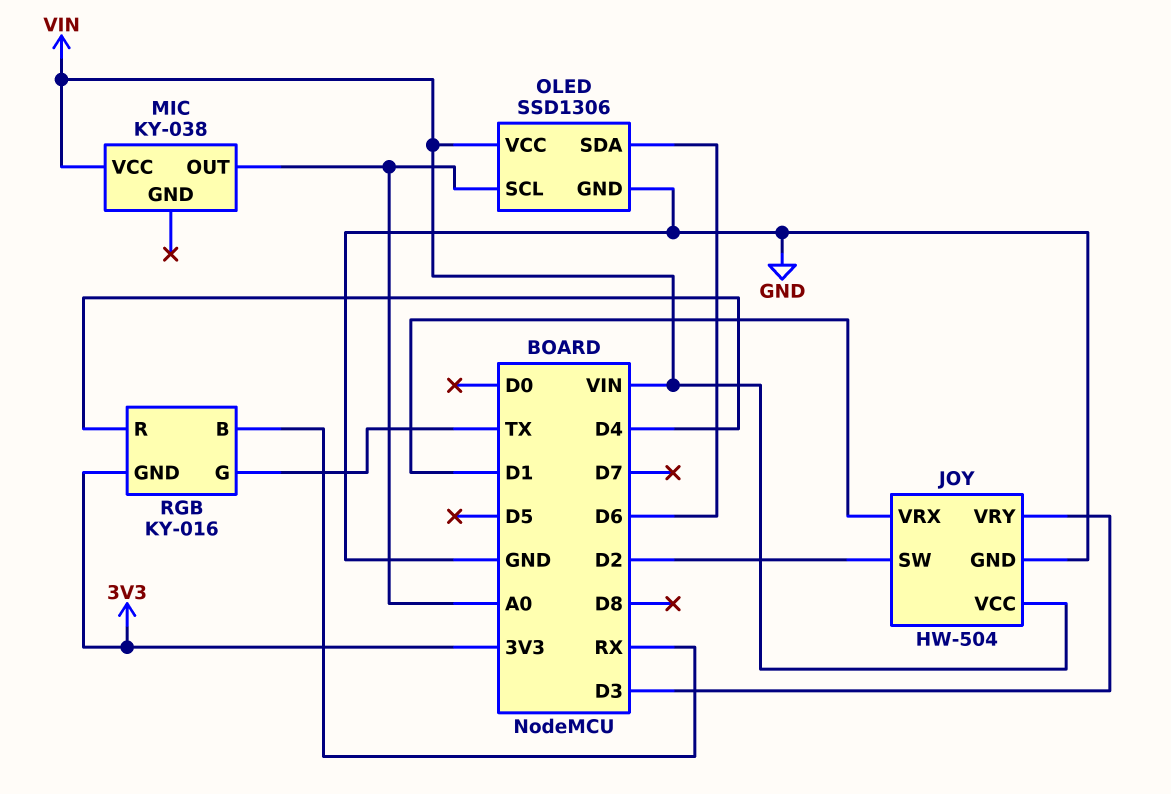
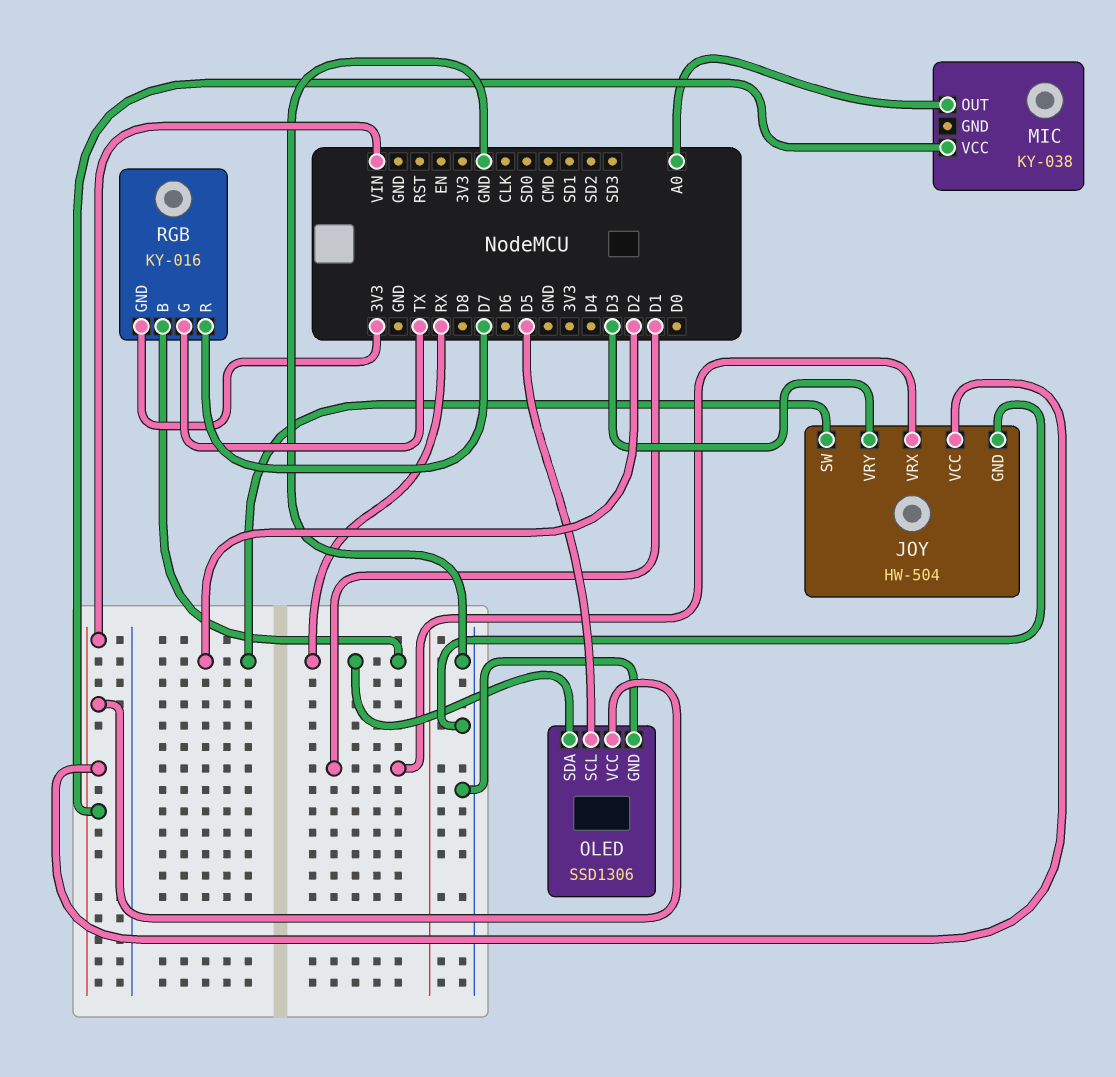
OLED pin SCL: A0 -> D5
OLED pin SDA: D6 -> RX
RGB pin R: D4 -> D7

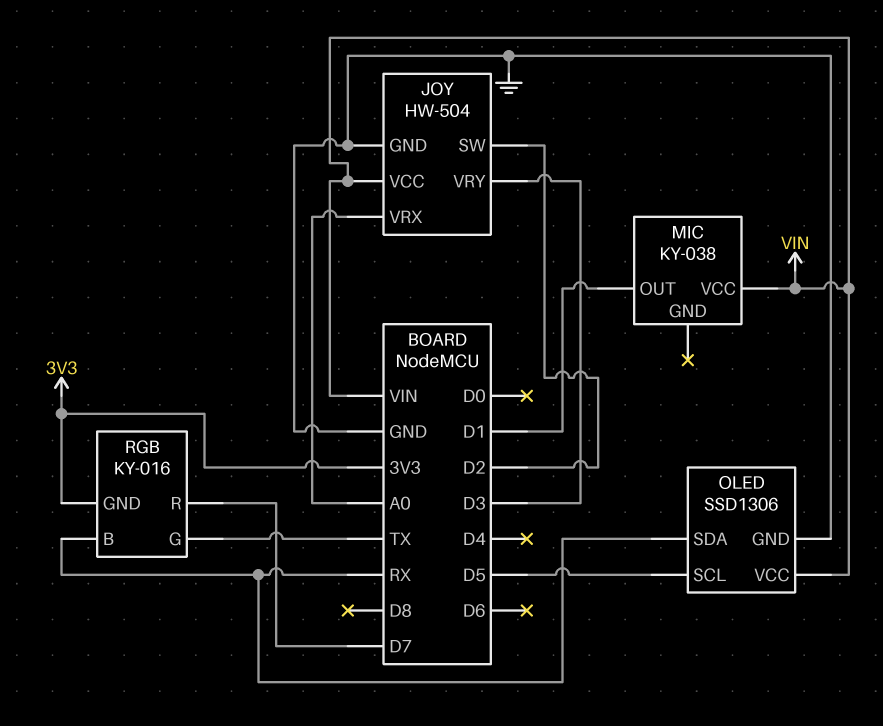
JOY pin VRX: D1 -> A0
MIC pin OUT: A0 -> D1

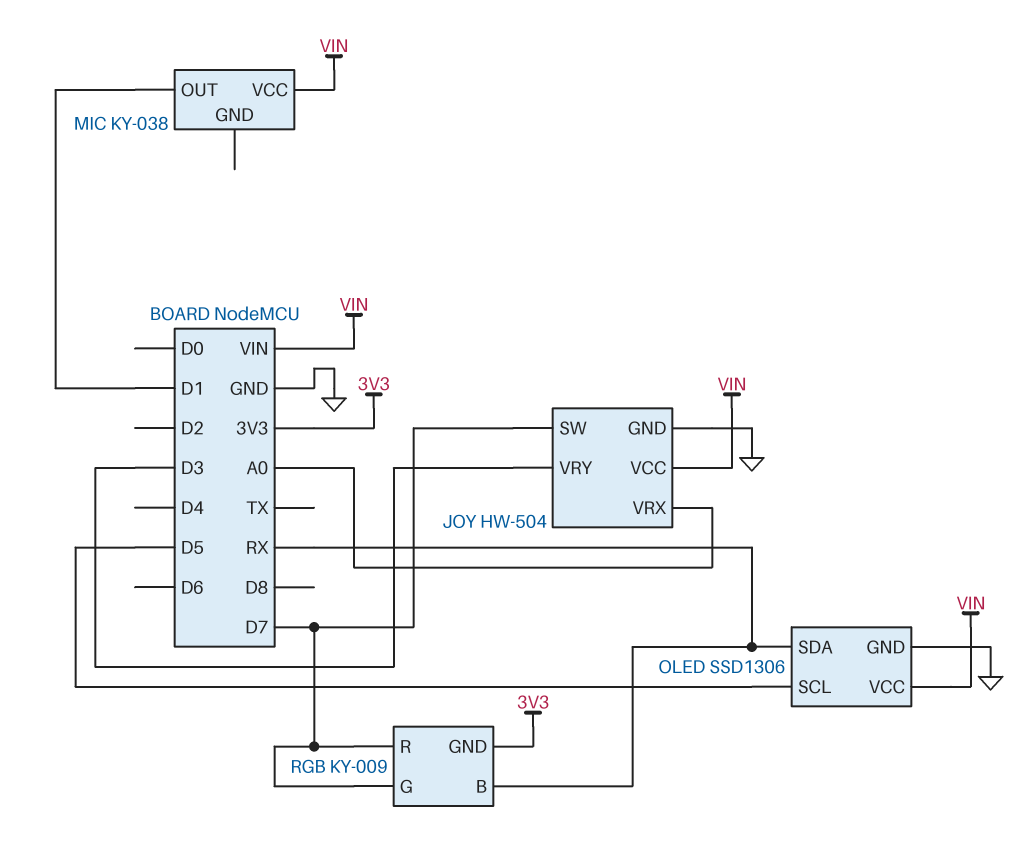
JOY pin SW: D2 -> D7
RGB: KY-016 -> KY-009
RGB pin G: TX -> D7

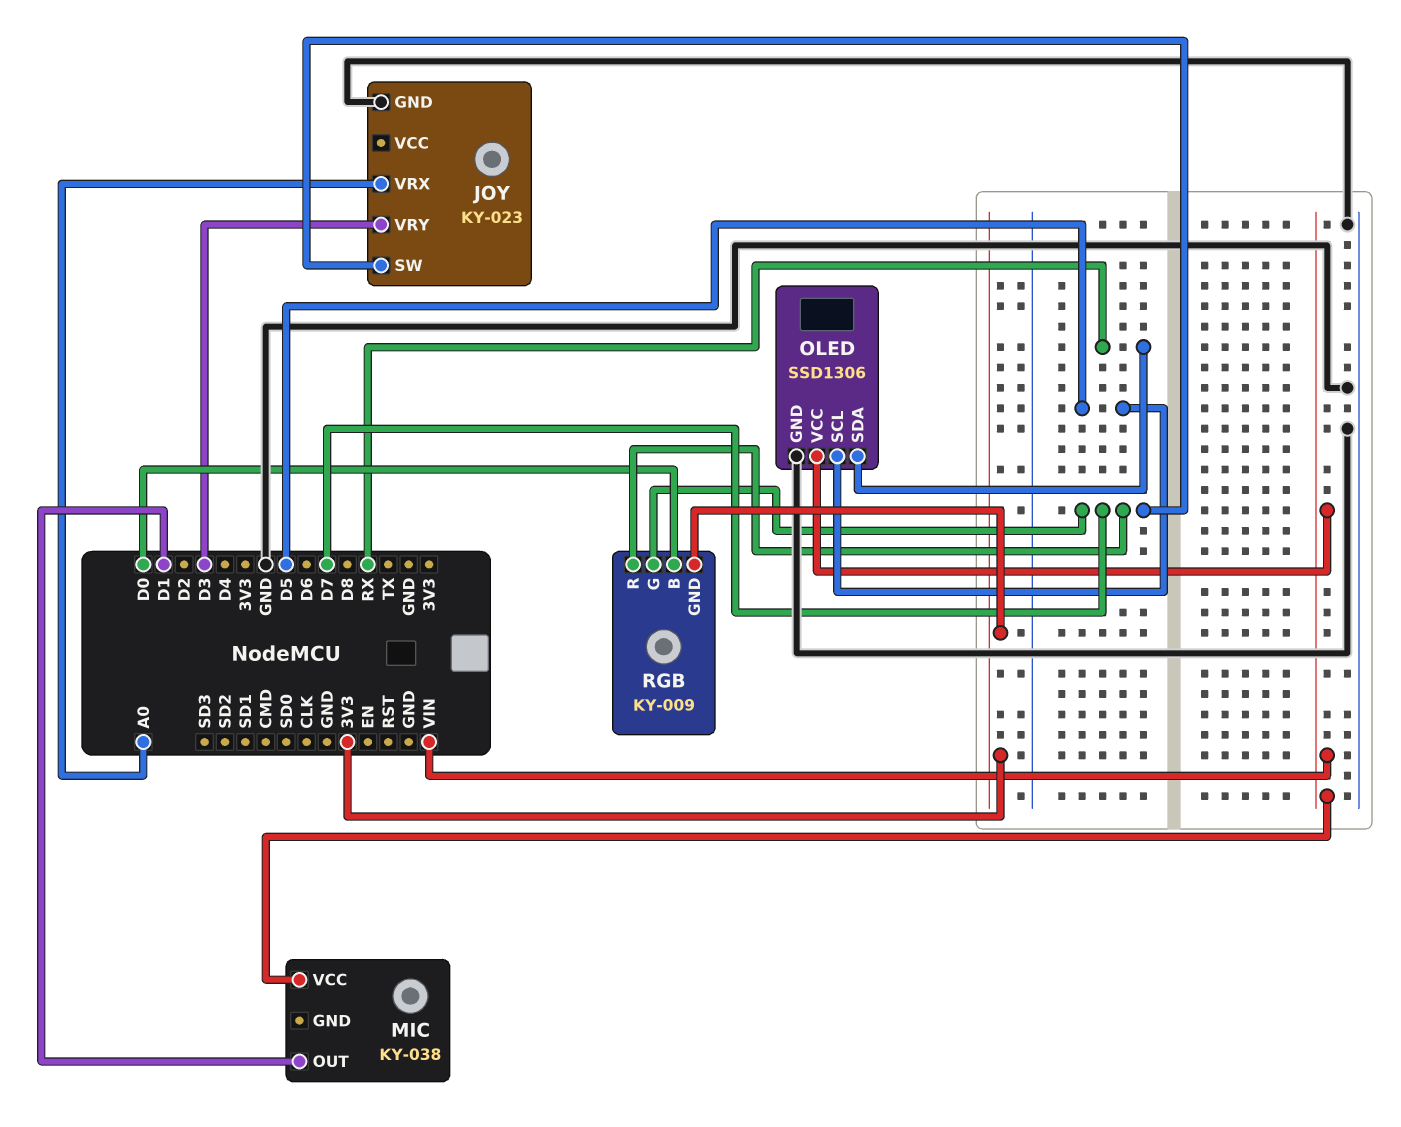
JOY: HW-504 -> KY-023
JOY pin VCC: VIN -> none
RGB pin B: RX -> D0

